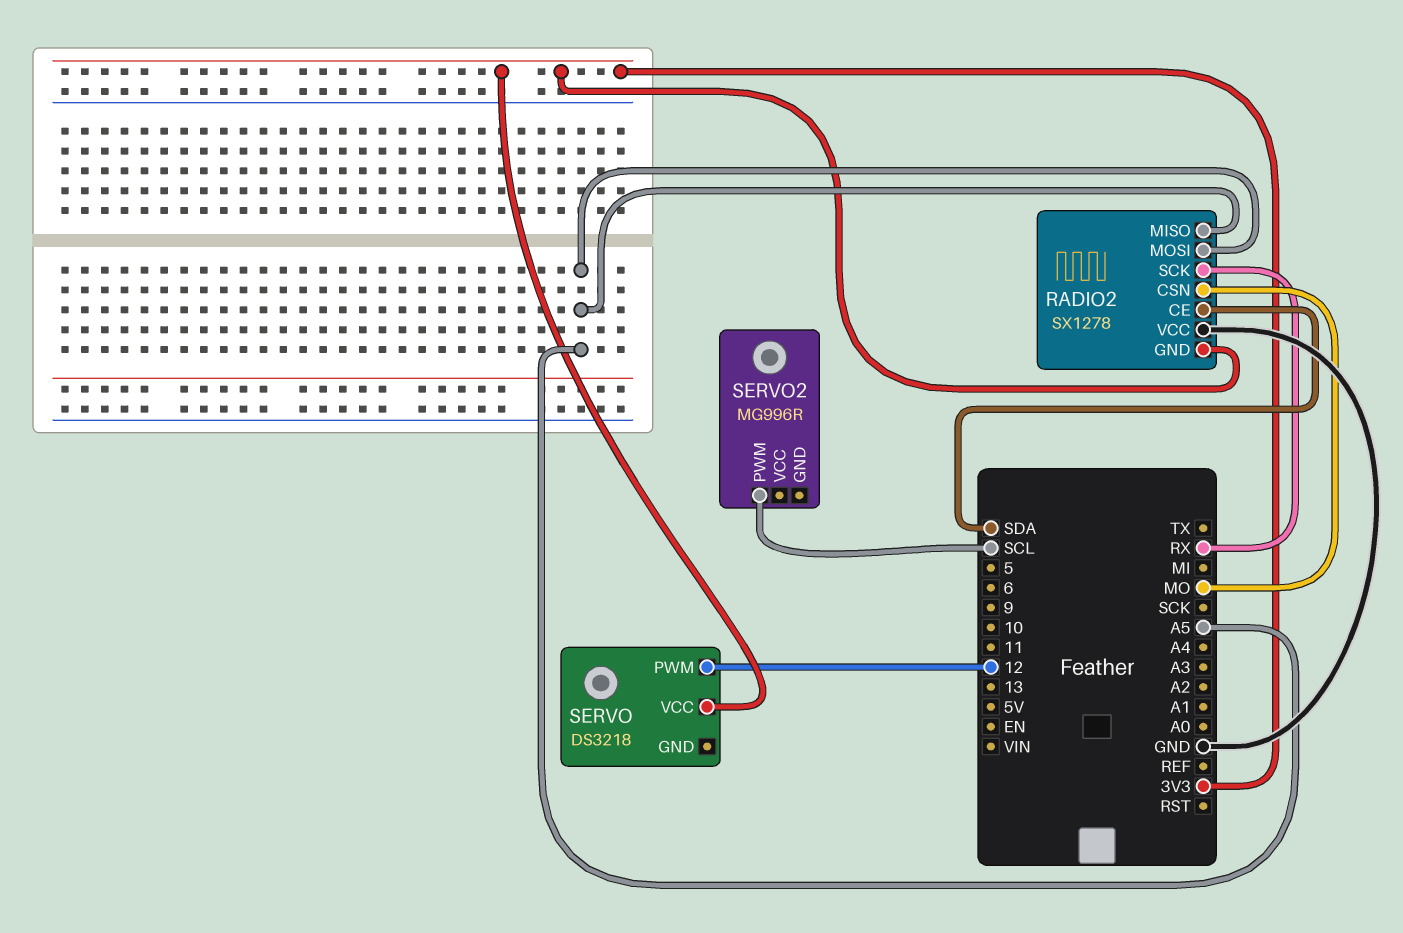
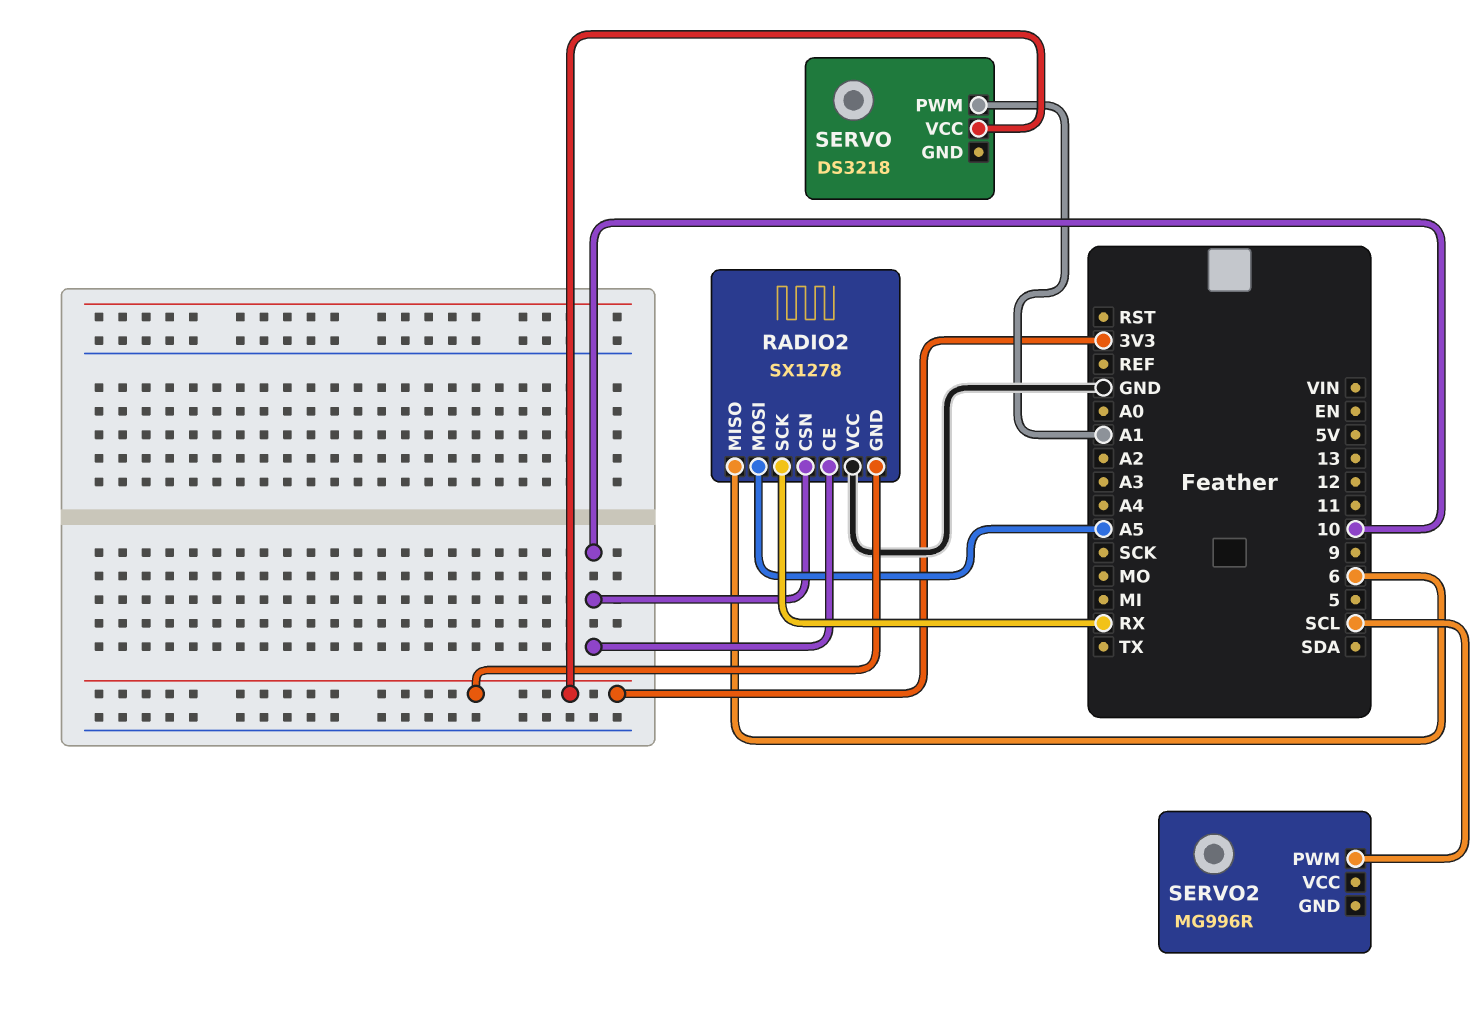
RADIO2 pin CE: SDA -> 10
RADIO2 pin CSN: MO -> 10
RADIO2 pin MISO: A5 -> 6
SERVO pin PWM: 12 -> A1

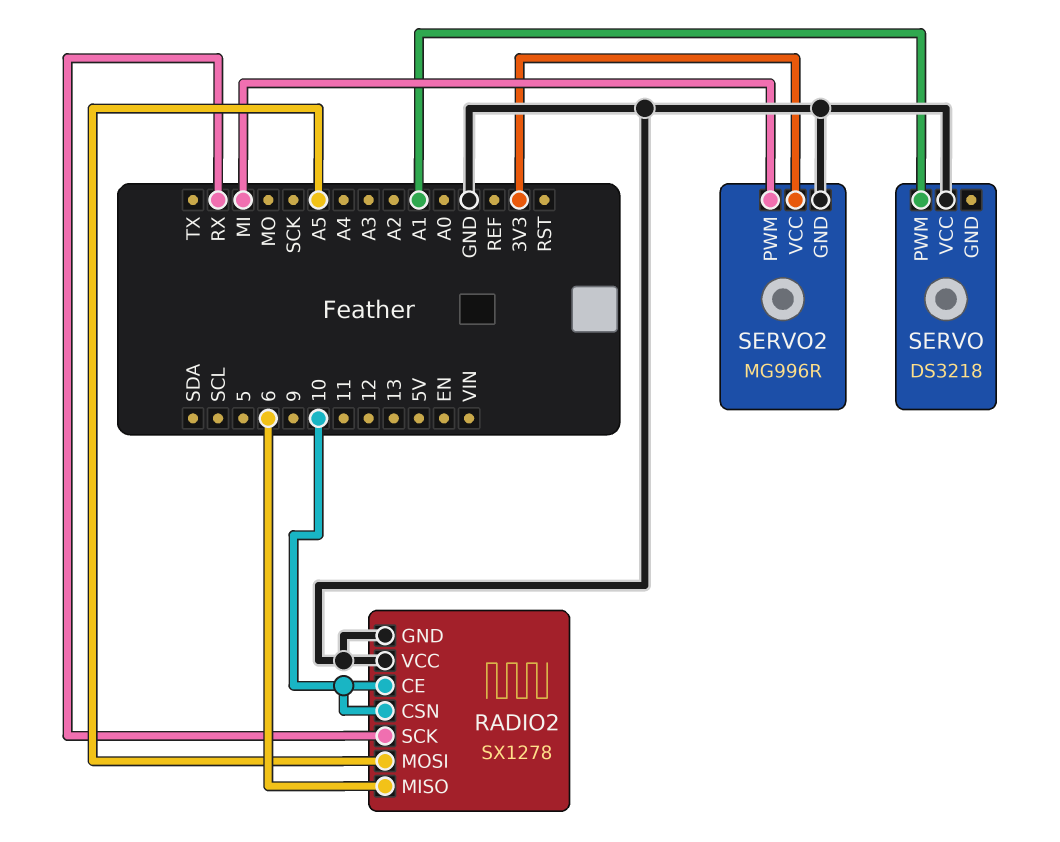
RADIO2 pin GND: 3V3 -> GND
SERVO pin VCC: 3V3 -> GND
SERVO2 pin GND: none -> GND
SERVO2 pin PWM: SCL -> MI
SERVO2 pin VCC: none -> 3V3

